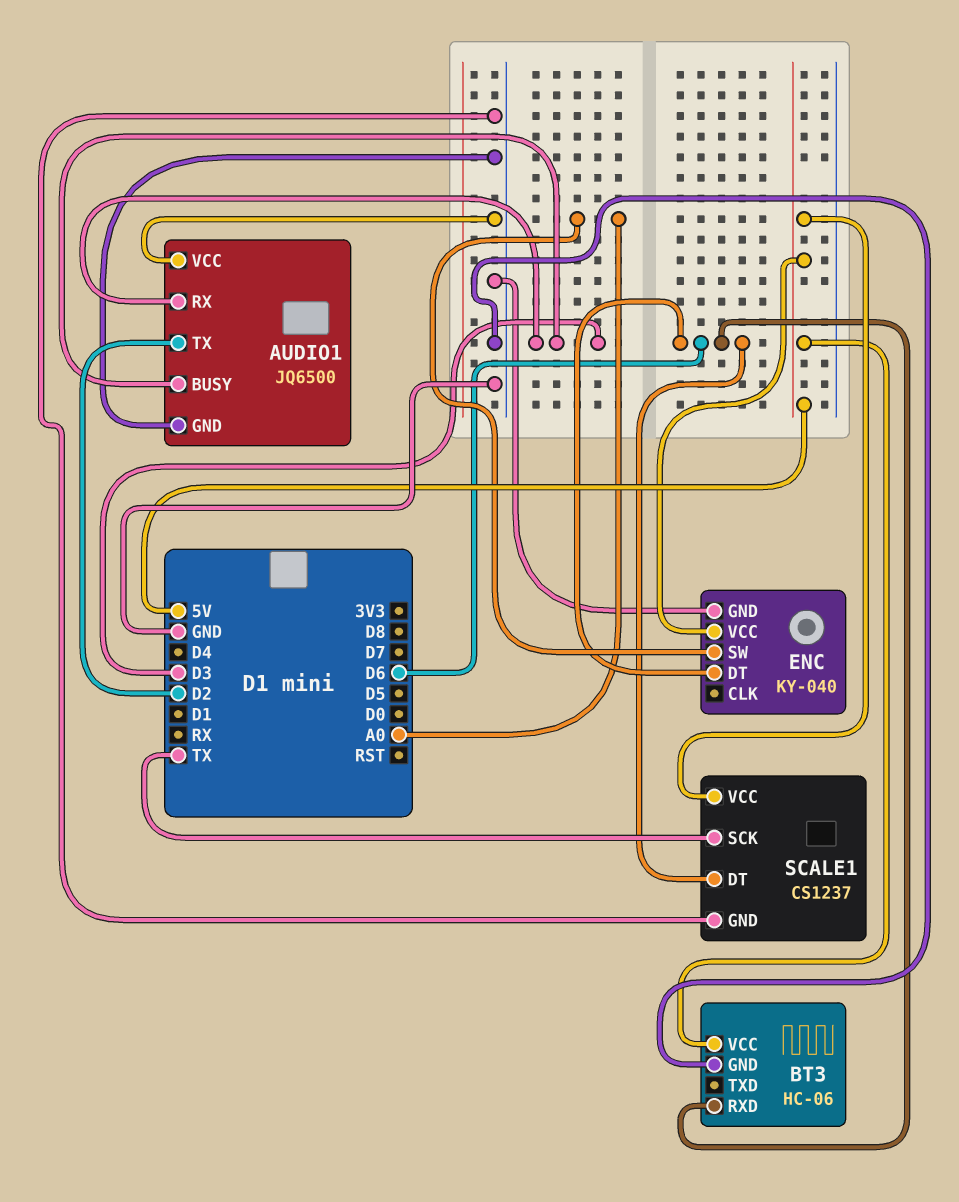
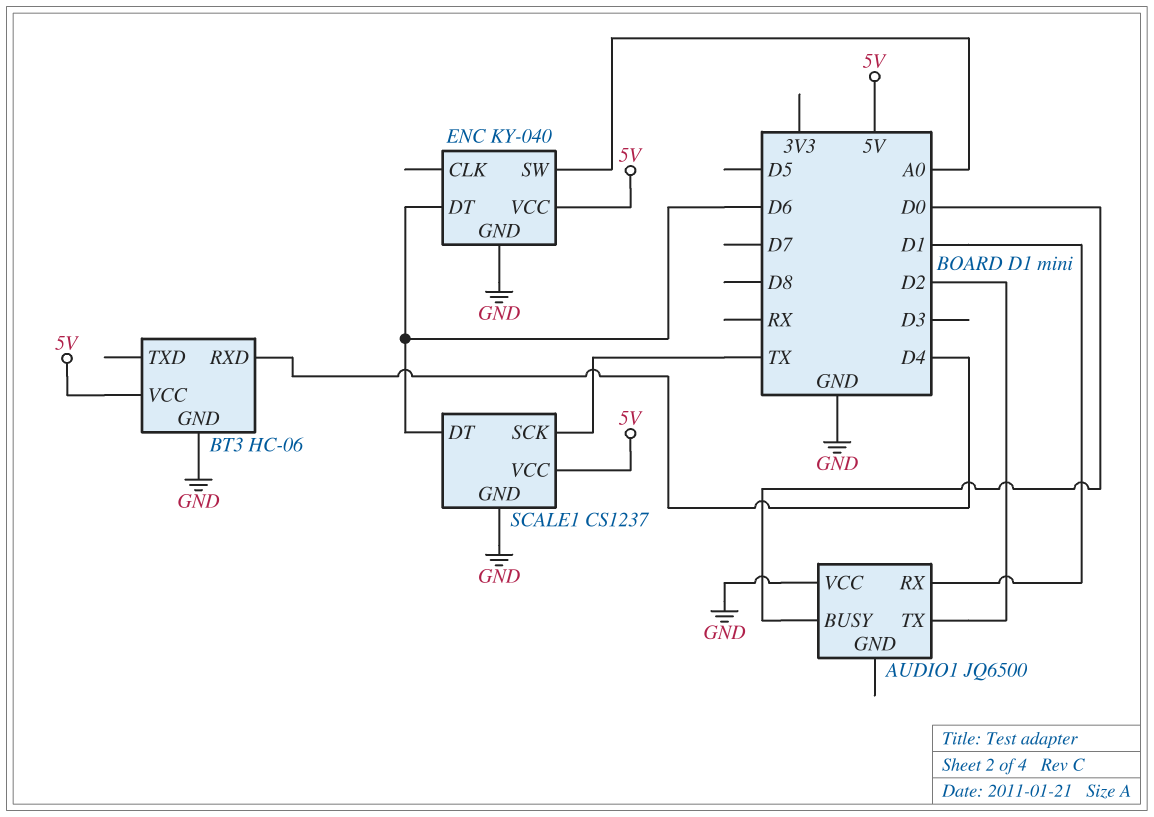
AUDIO1 pin BUSY: D3 -> D0
AUDIO1 pin GND: GND -> none
AUDIO1 pin RX: D3 -> D1
BT3 pin RXD: D6 -> D4

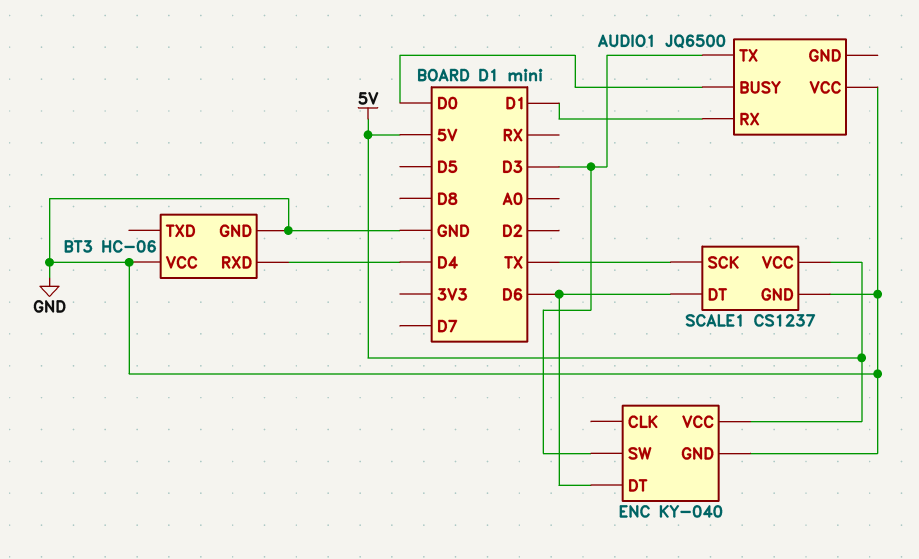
AUDIO1 pin TX: D2 -> D3
BT3 pin VCC: 5V -> GND
ENC pin SW: A0 -> D3

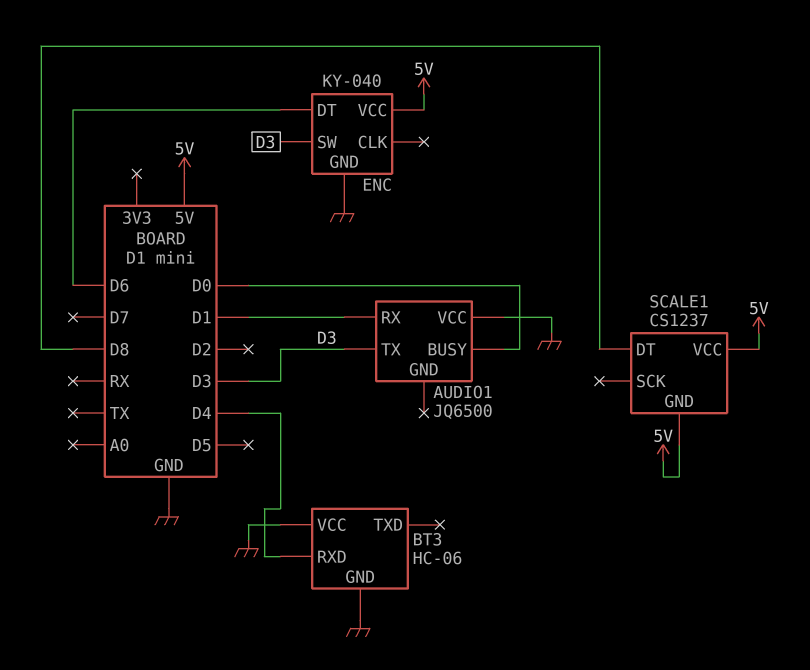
SCALE1 pin DT: D6 -> D8
SCALE1 pin GND: GND -> 5V
SCALE1 pin SCK: TX -> none

